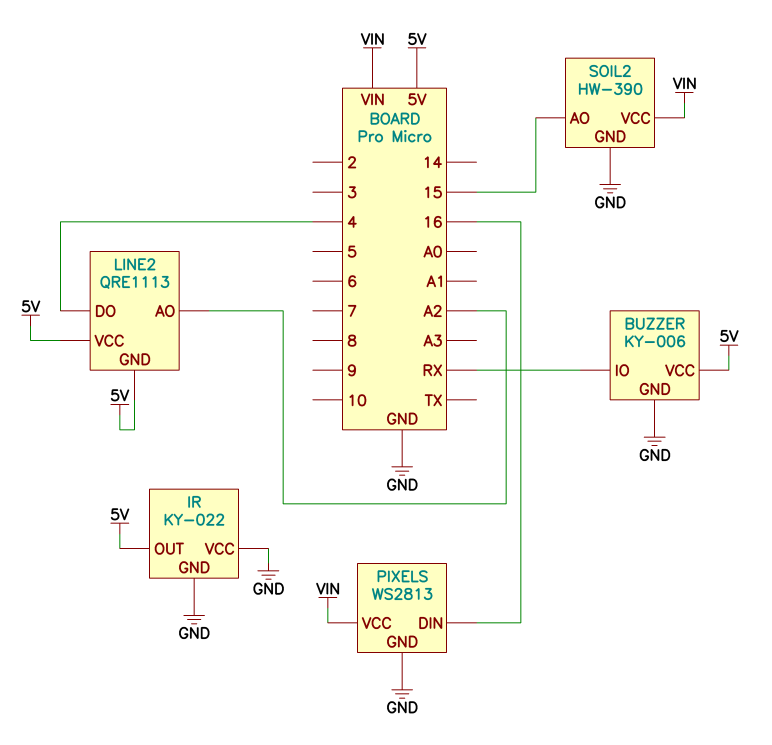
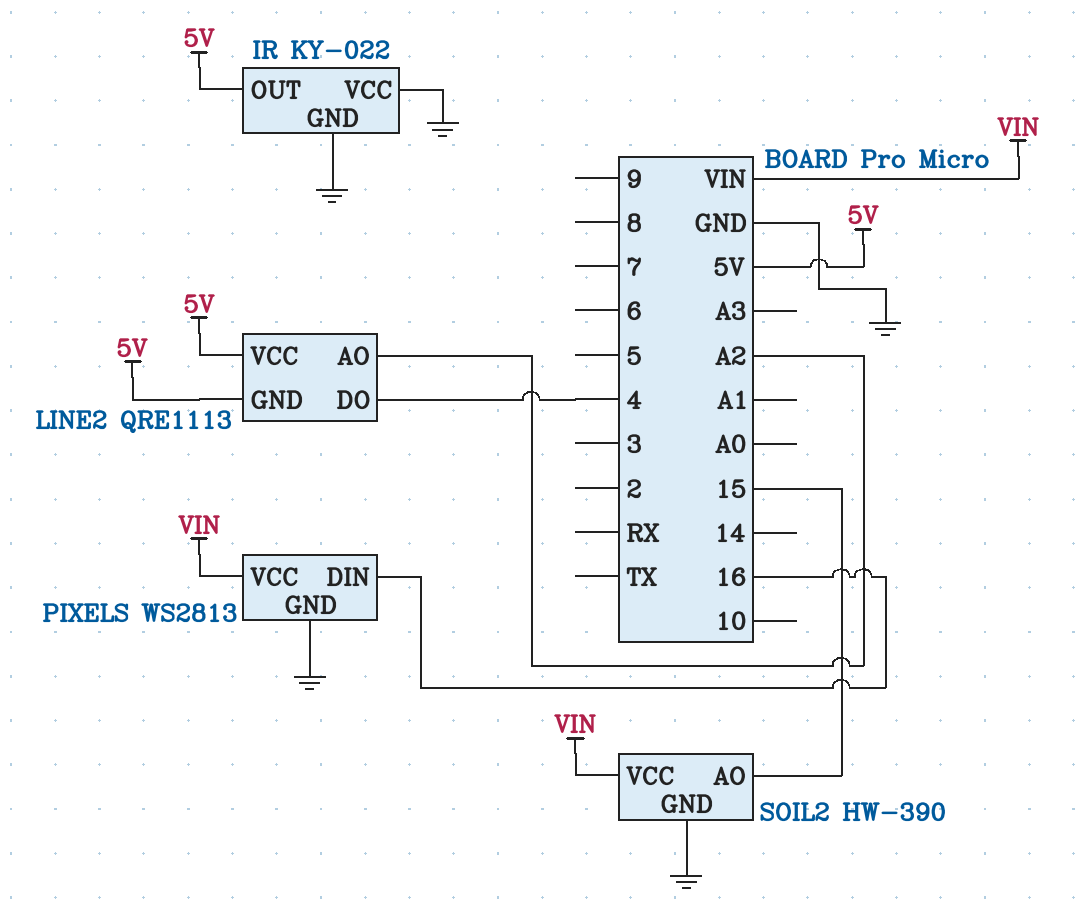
BUZZER: KY-006 -> none
BUZZER pin GND: GND -> none
BUZZER pin IO: RX -> none
BUZZER pin VCC: 5V -> none

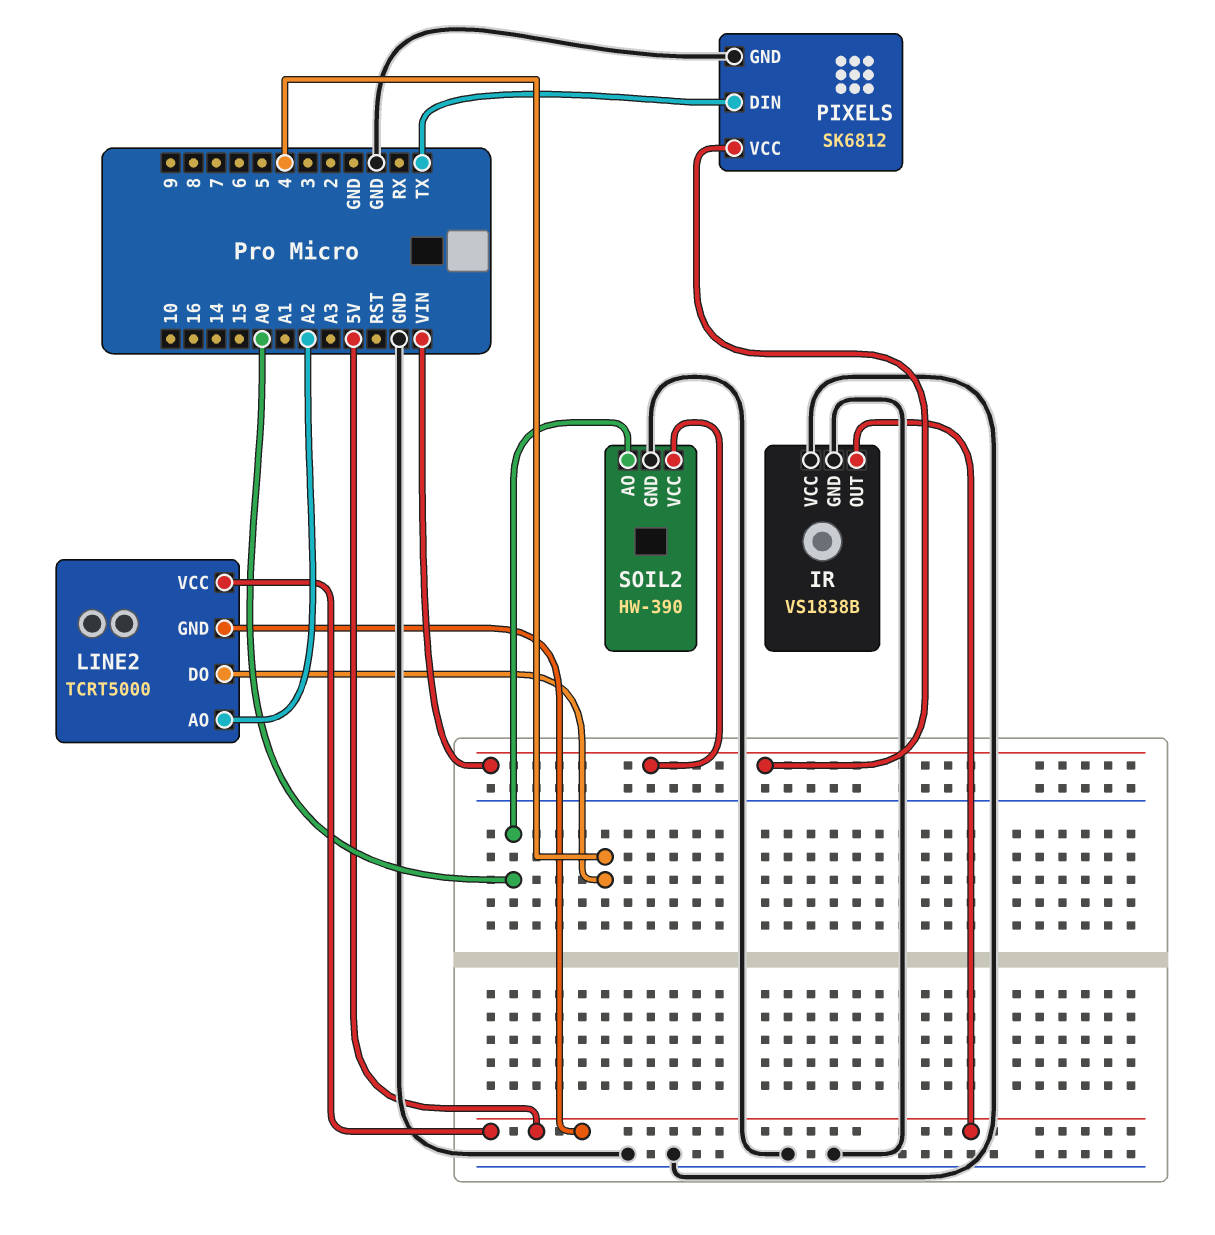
IR: KY-022 -> VS1838B
LINE2: QRE1113 -> TCRT5000
PIXELS: WS2813 -> SK6812
PIXELS pin DIN: 16 -> TX
SOIL2 pin AO: 15 -> A0

